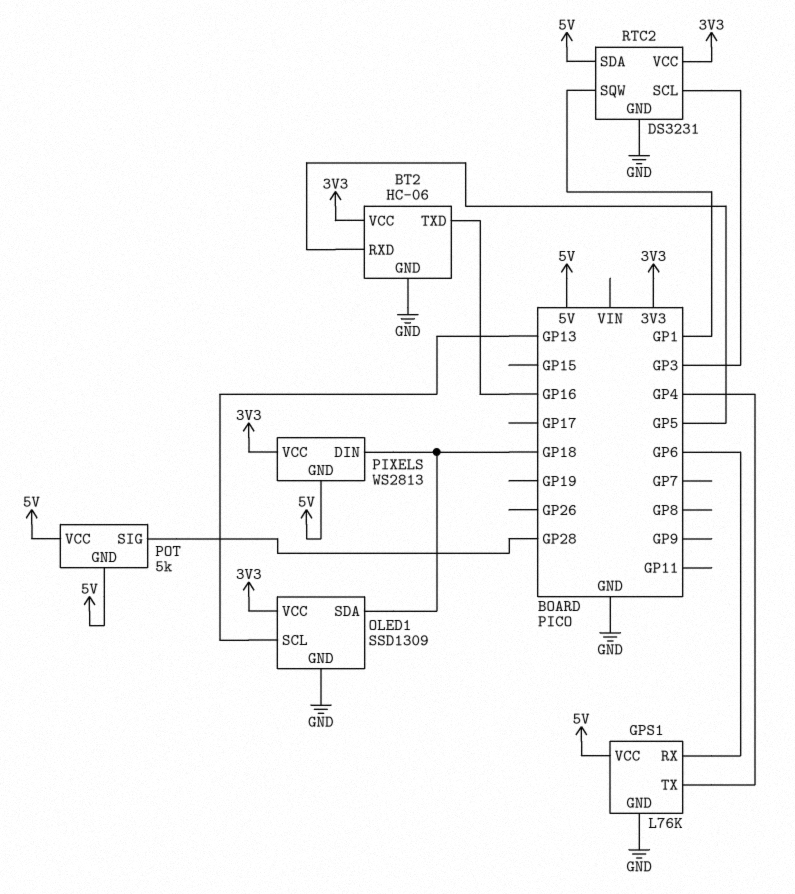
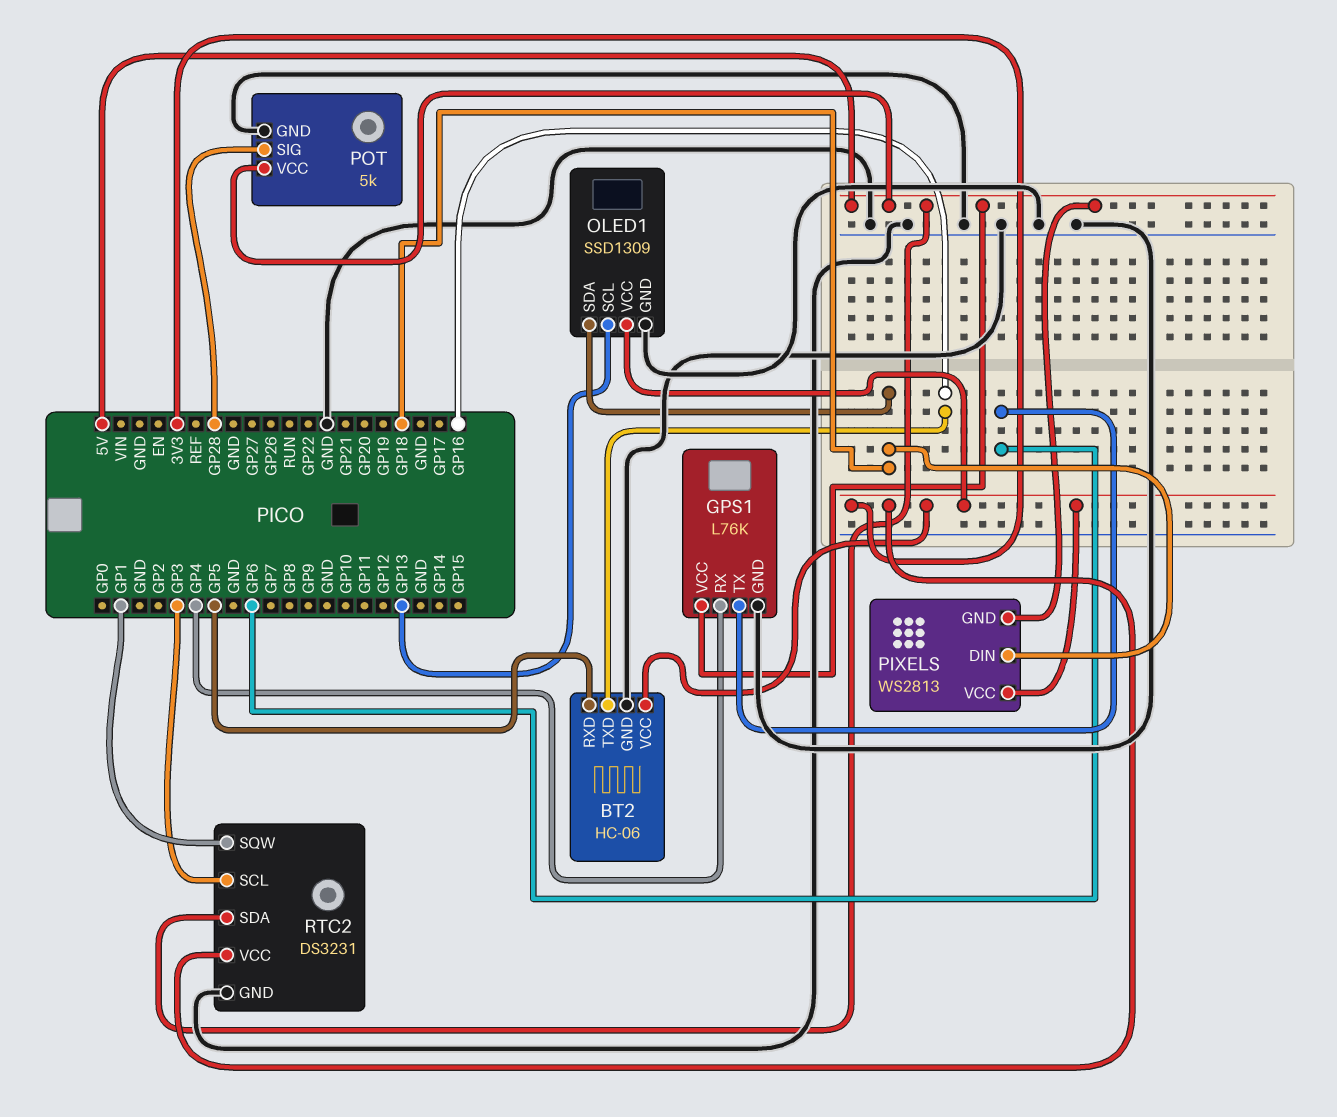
GPS1 pin RX: GP6 -> GP4
GPS1 pin TX: GP4 -> GP6
POT pin GND: 5V -> GND

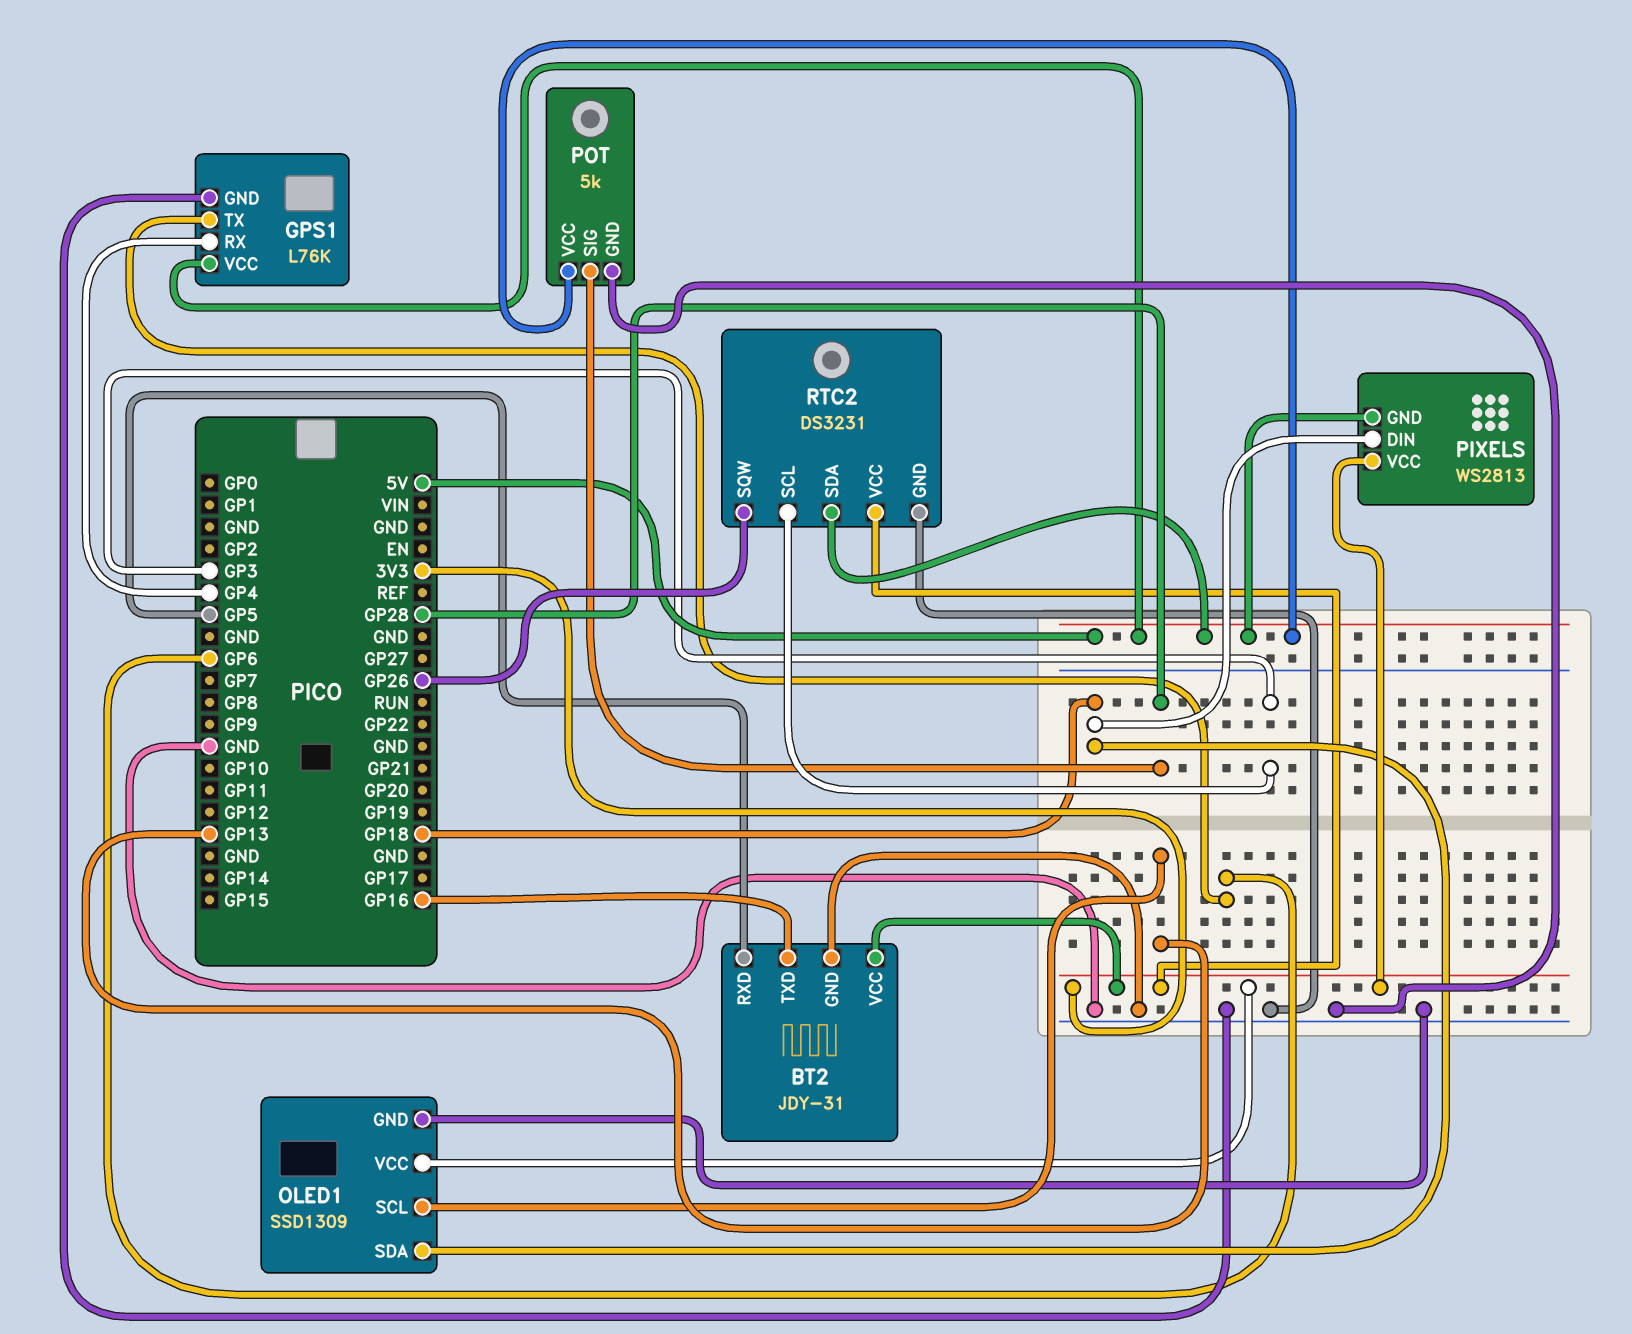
BT2: HC-06 -> JDY-31
RTC2 pin SQW: GP1 -> GP26

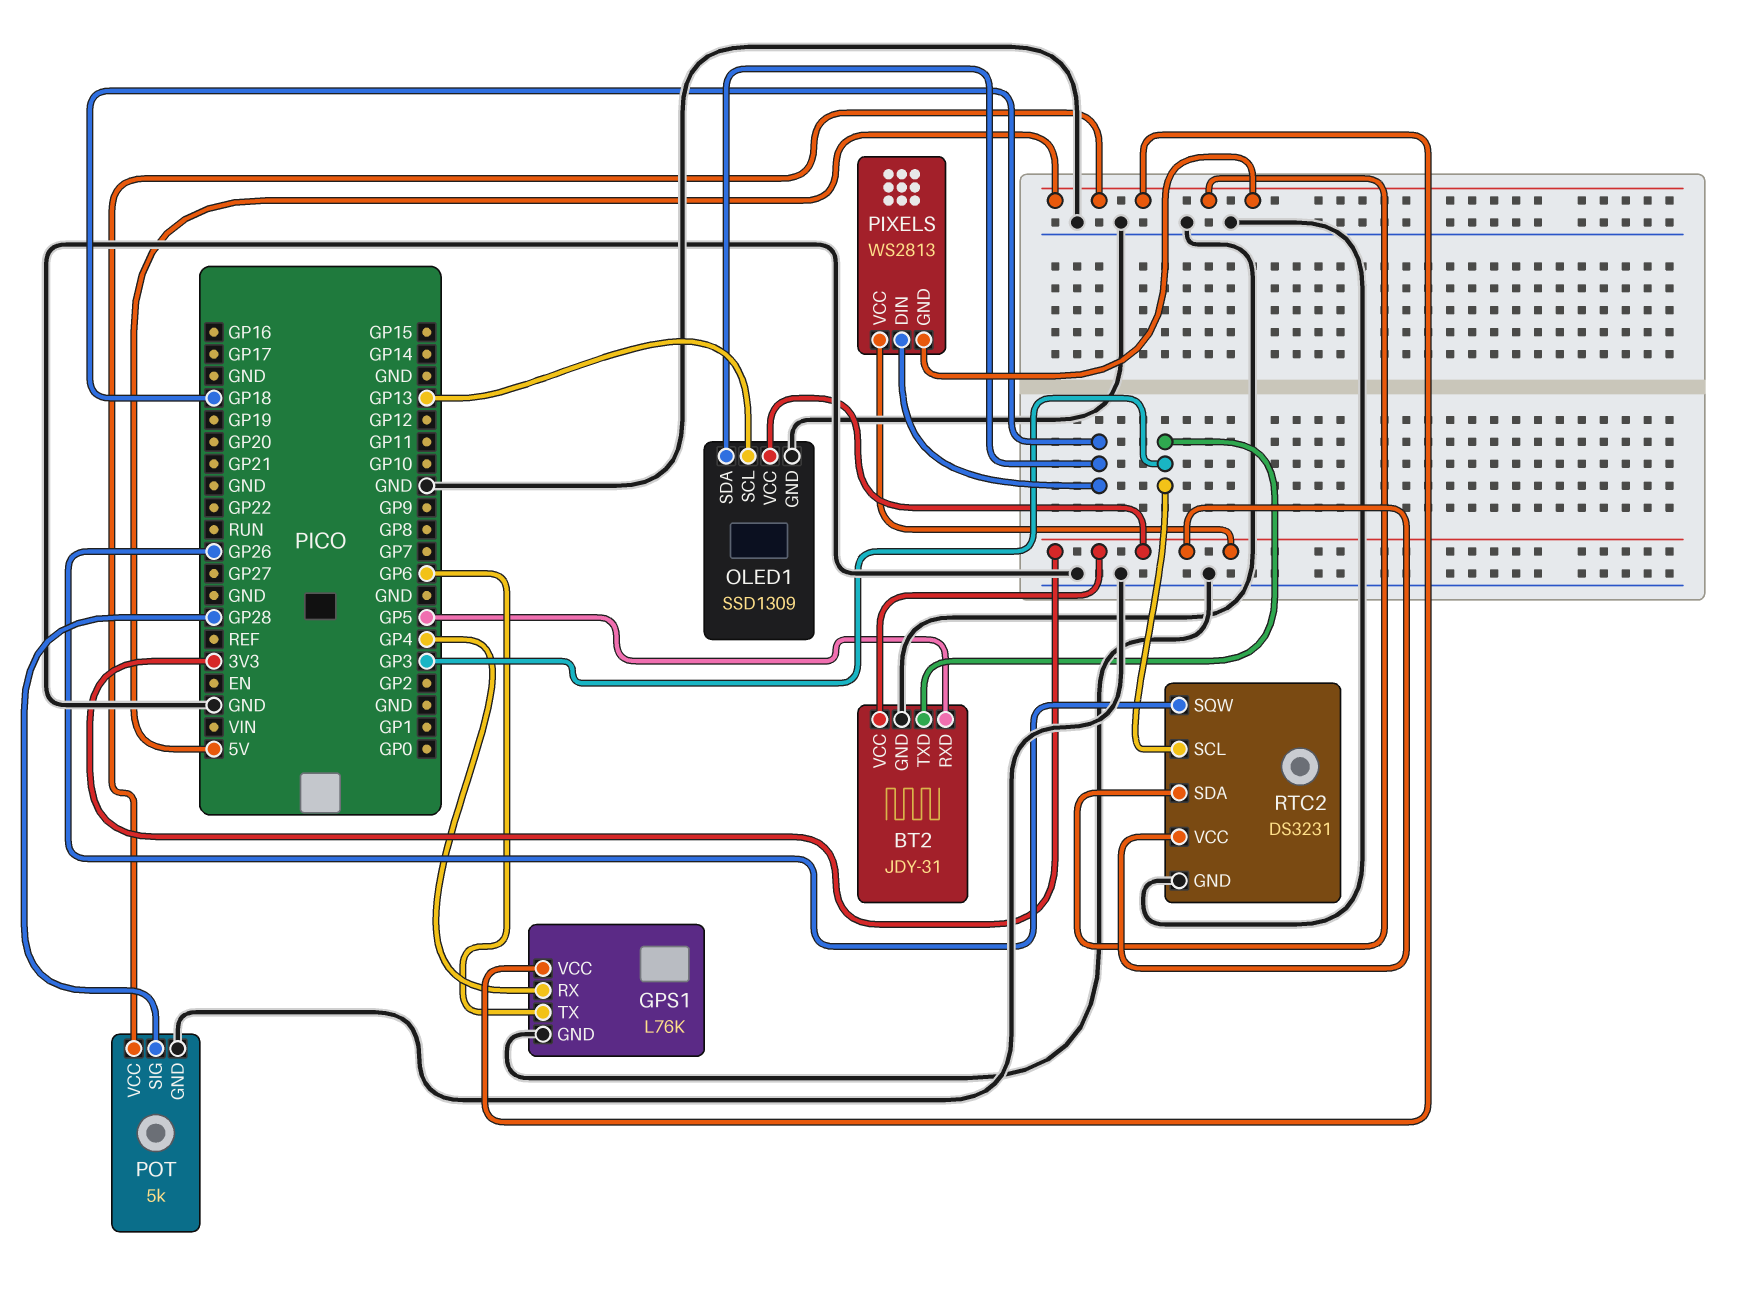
BT2 pin TXD: GP16 -> GP3

